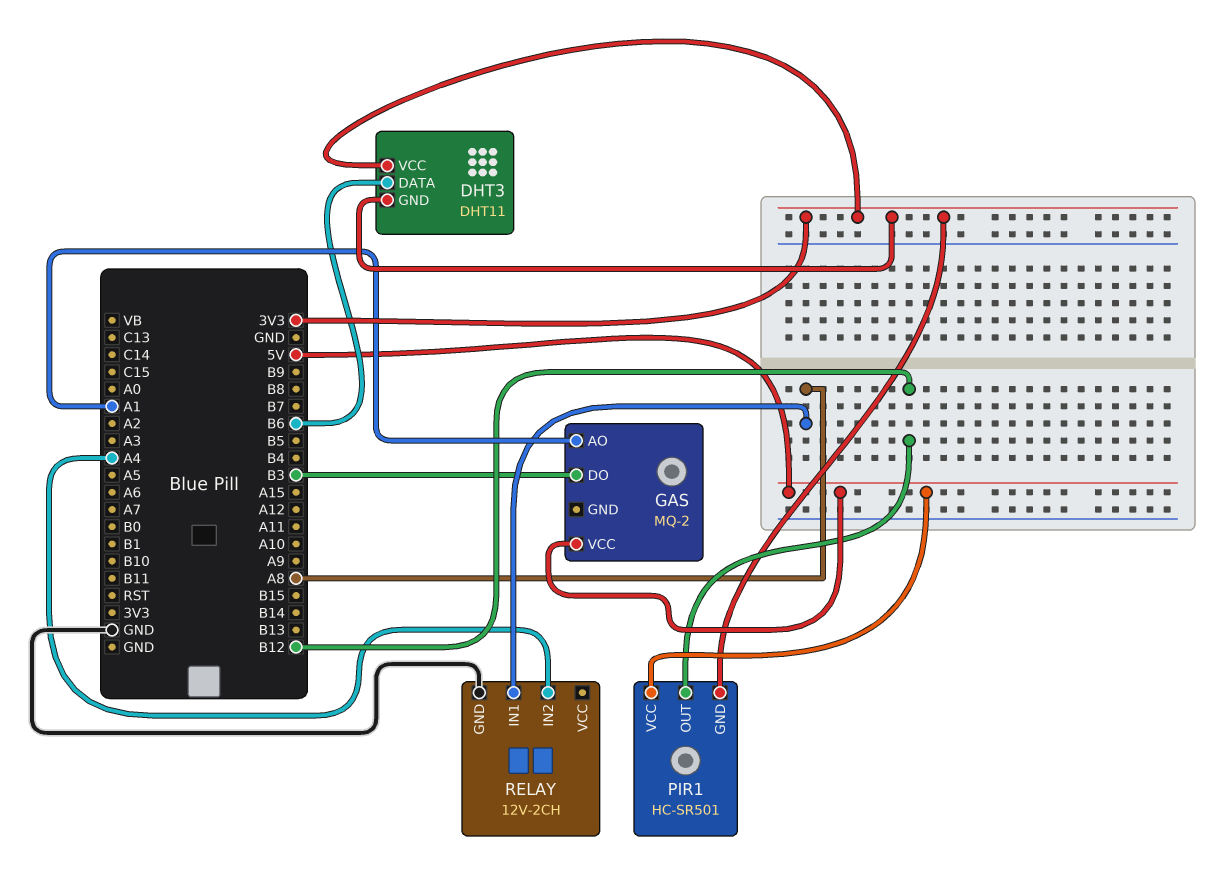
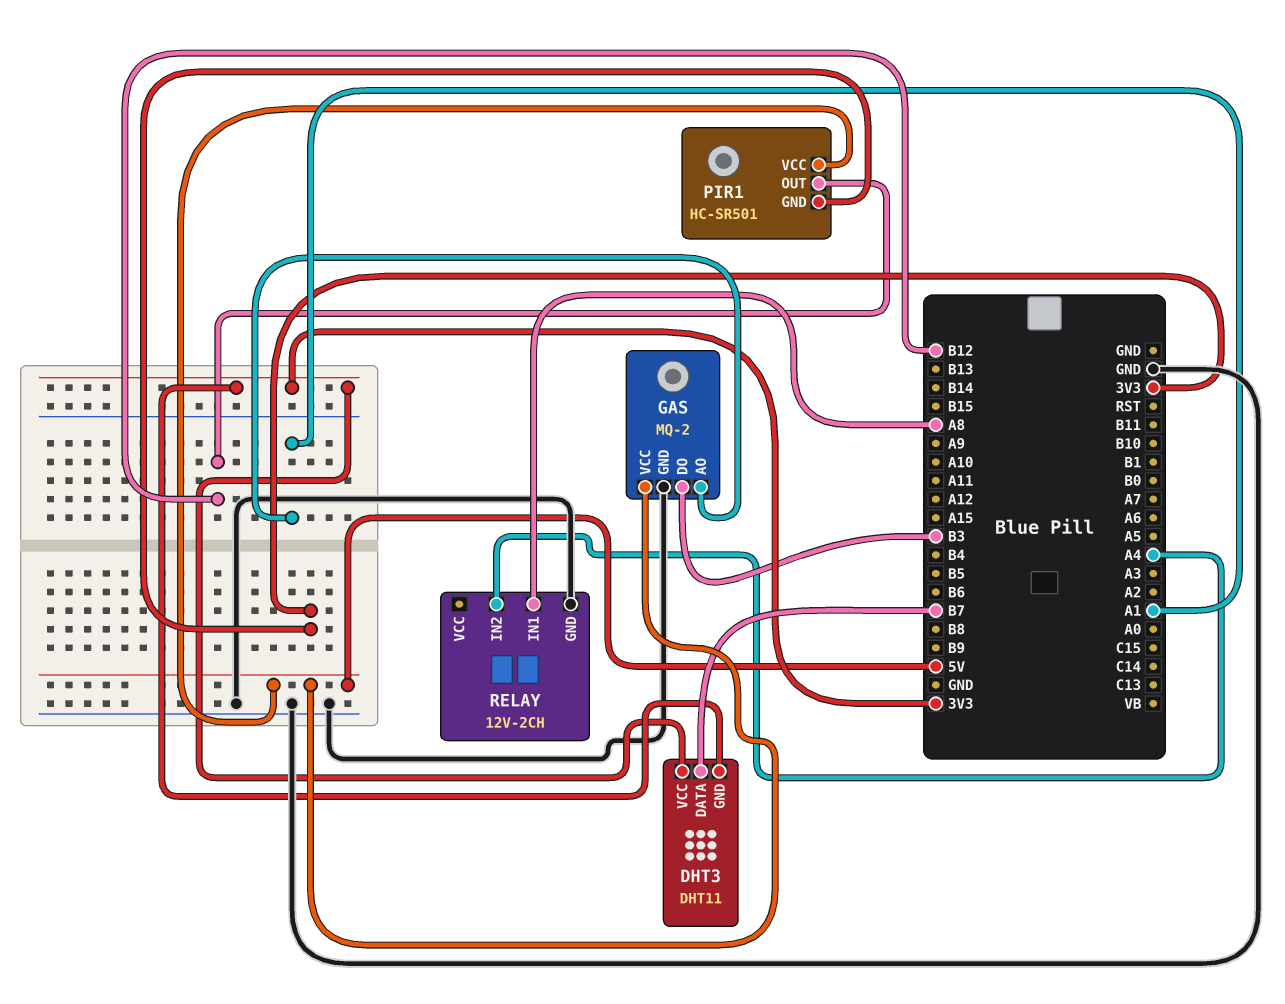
DHT3 pin DATA: B6 -> B7
GAS pin GND: none -> GND

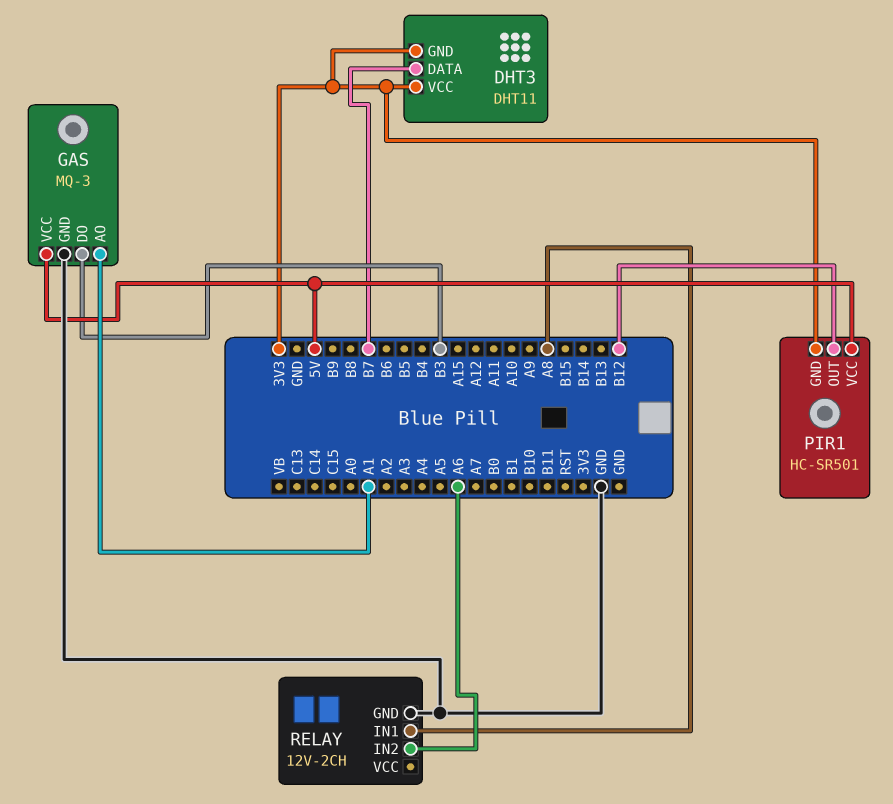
GAS: MQ-2 -> MQ-3
RELAY pin IN2: A4 -> A6

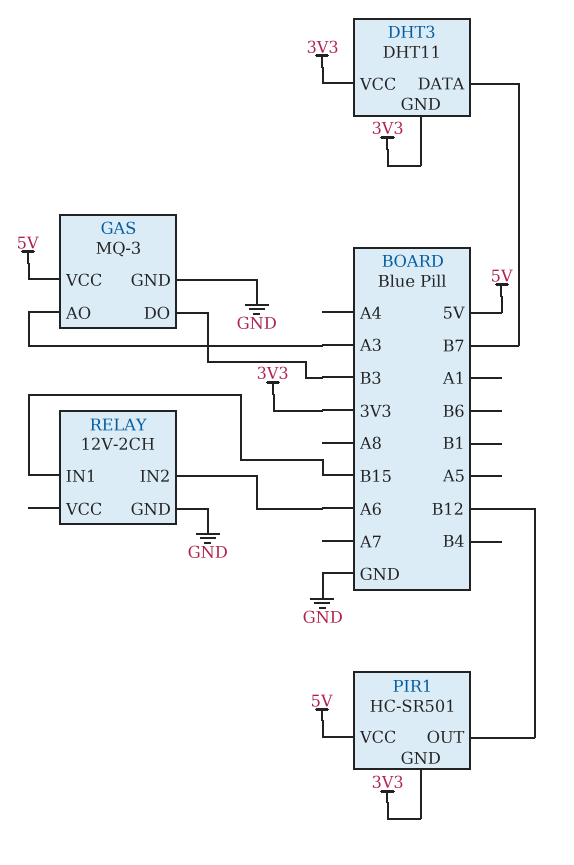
GAS pin AO: A1 -> A3
RELAY pin IN1: A8 -> B15

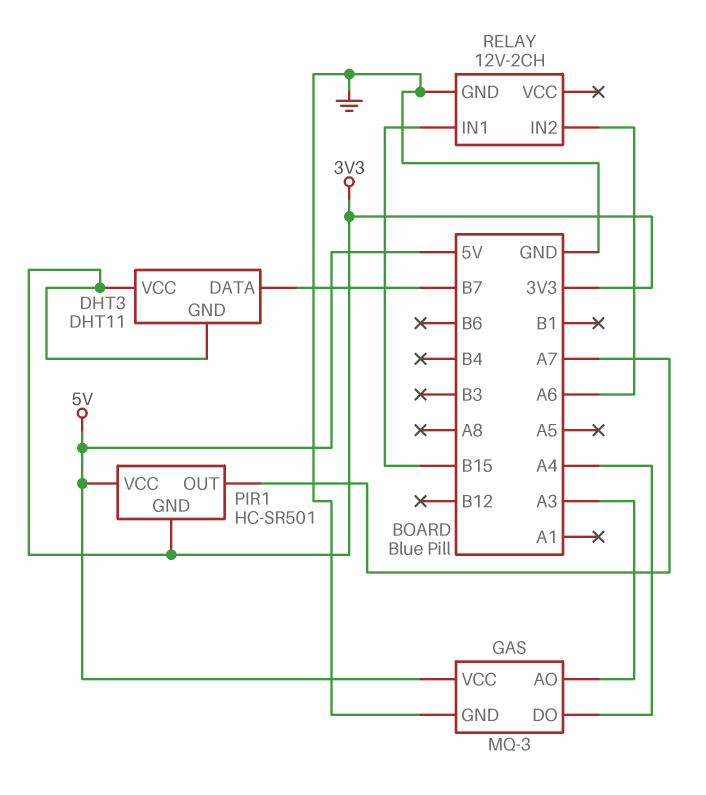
GAS pin DO: B3 -> A4
PIR1 pin OUT: B12 -> A7

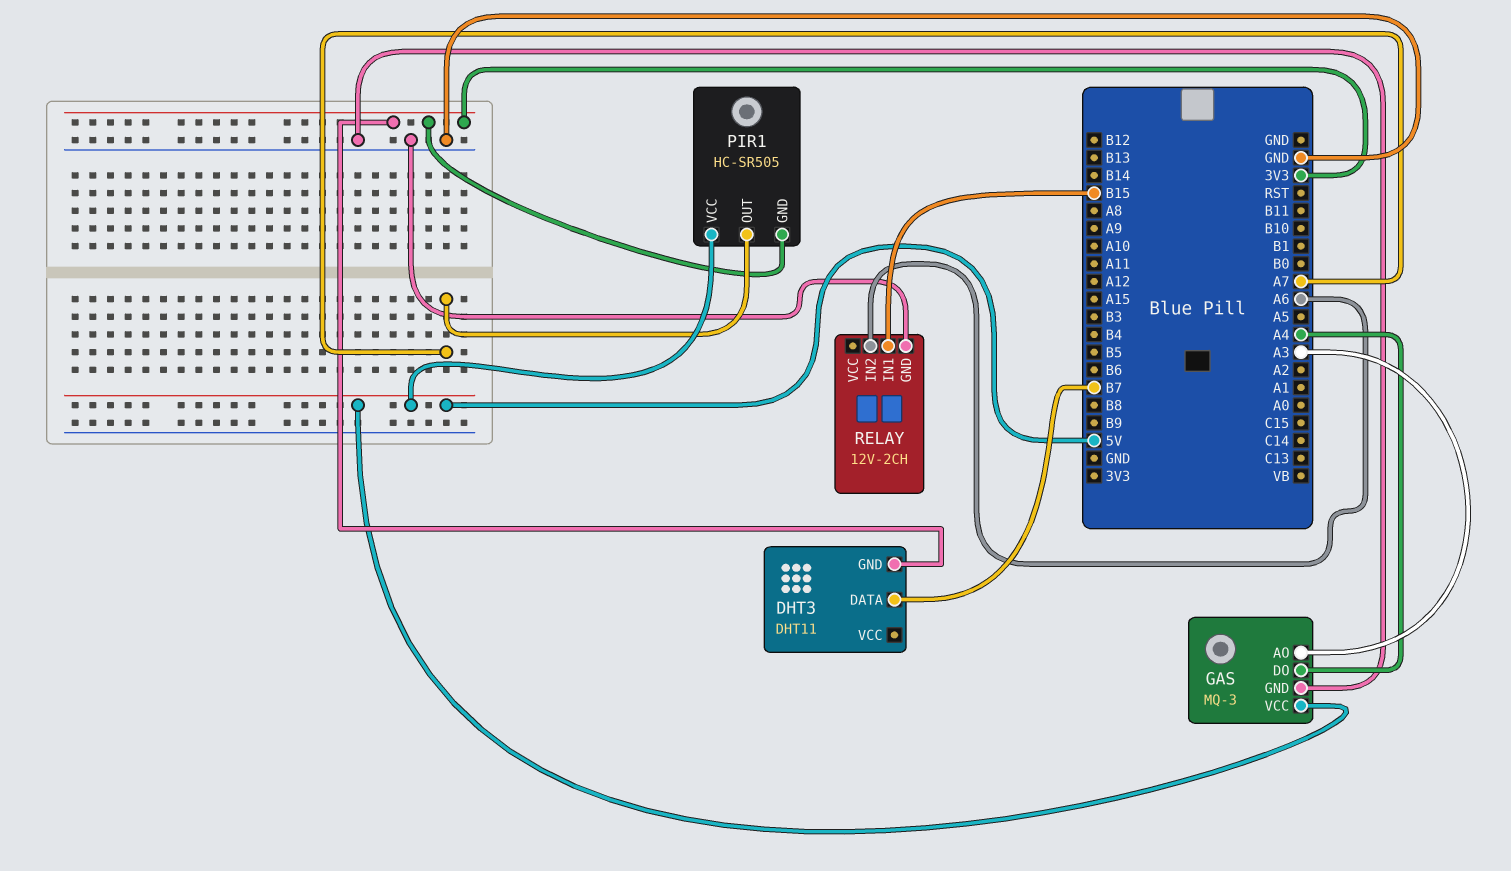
DHT3 pin VCC: 3V3 -> none
PIR1: HC-SR501 -> HC-SR505

